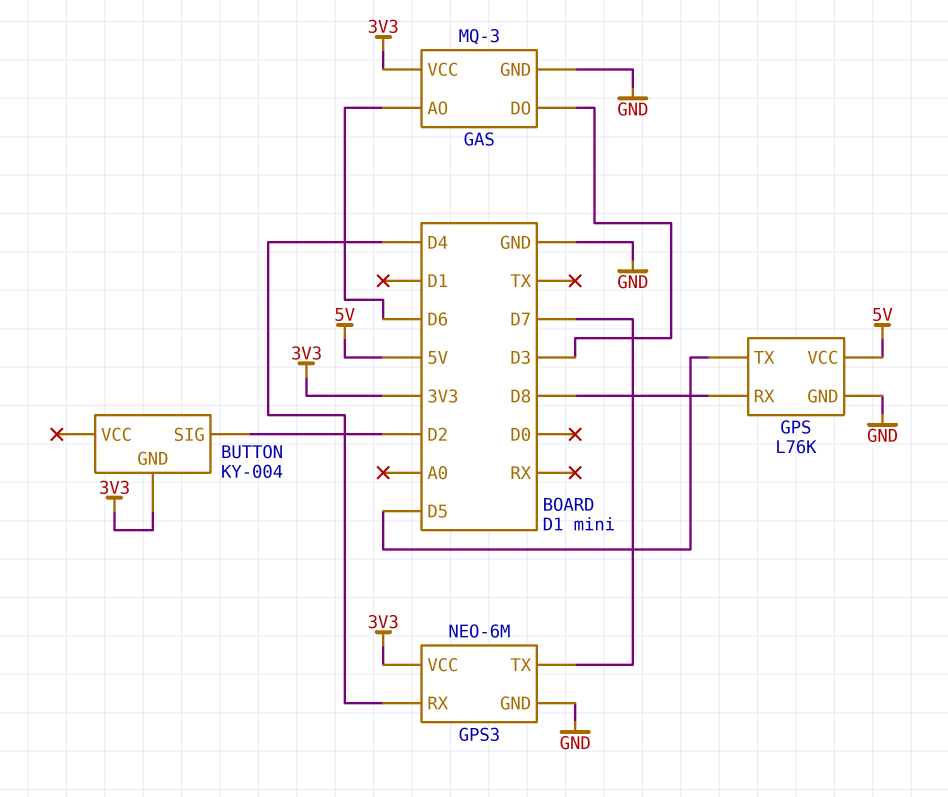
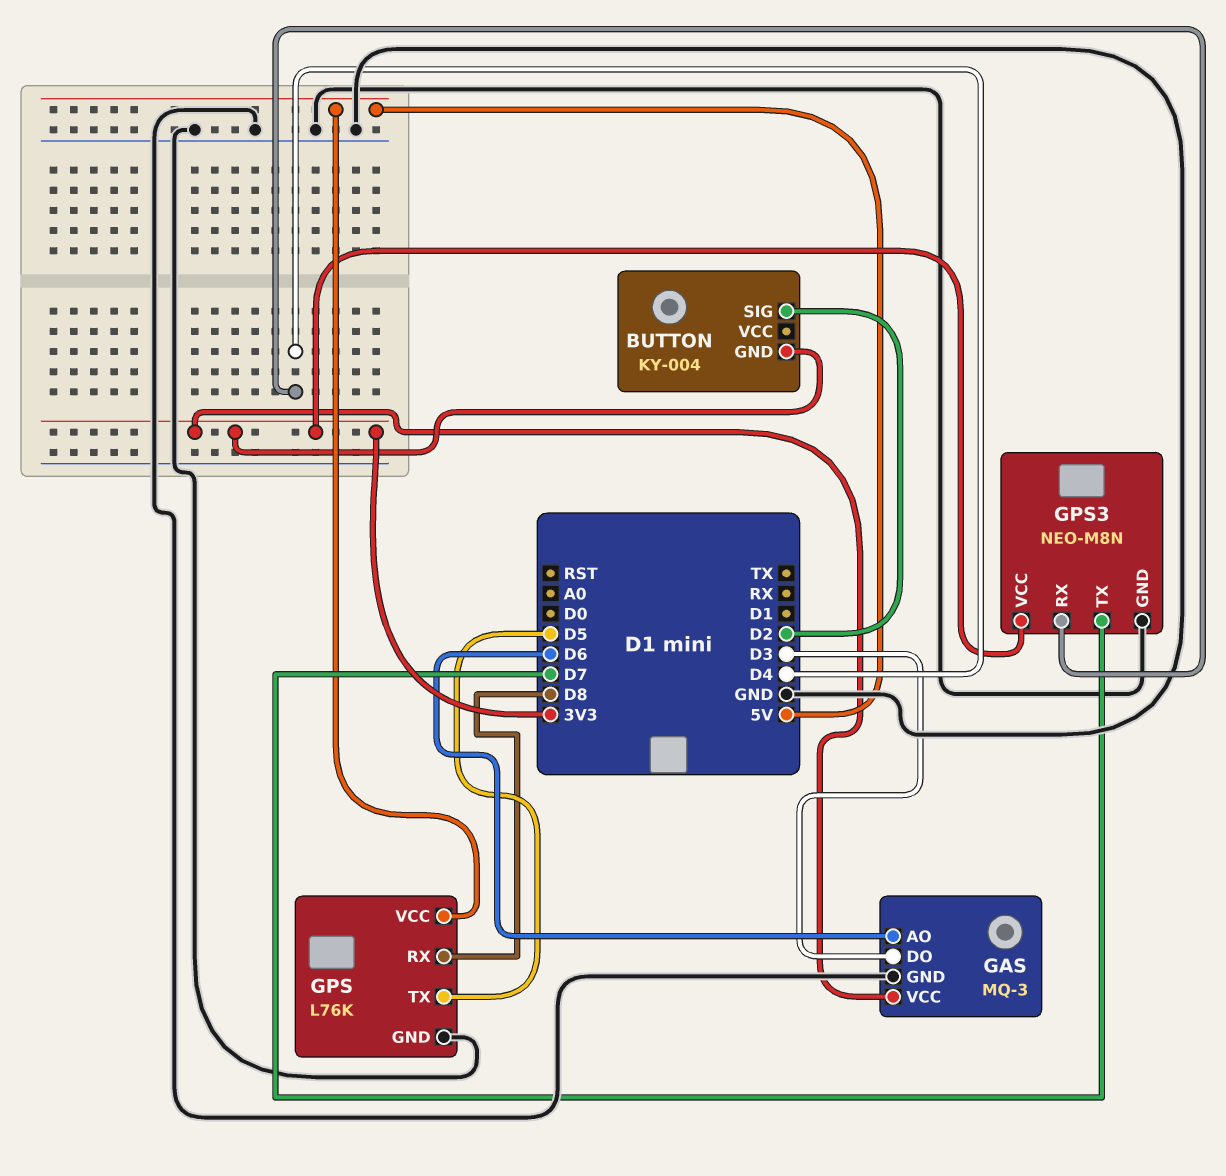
GPS3: NEO-6M -> NEO-M8N

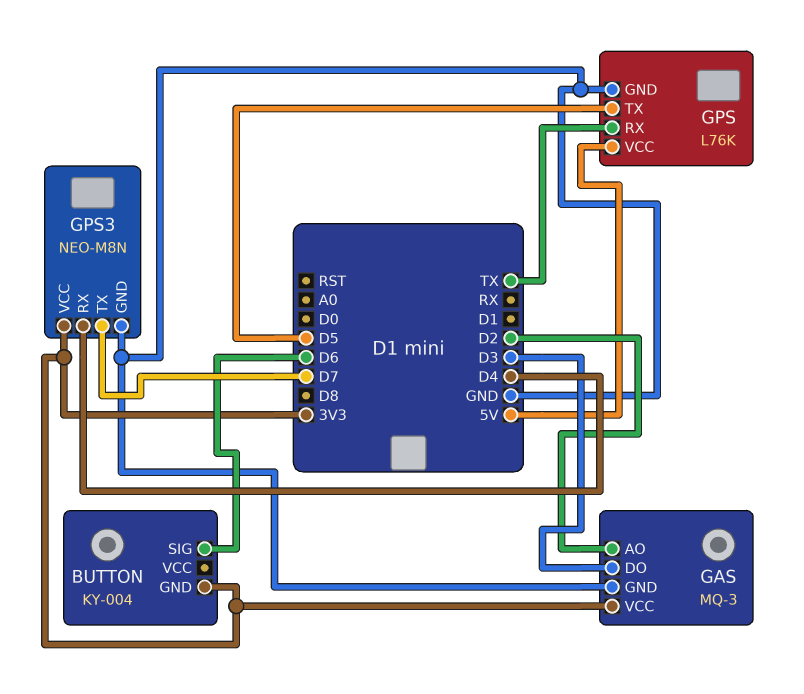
BUTTON pin SIG: D2 -> D6
GAS pin AO: D6 -> D2
GPS pin RX: D8 -> TX

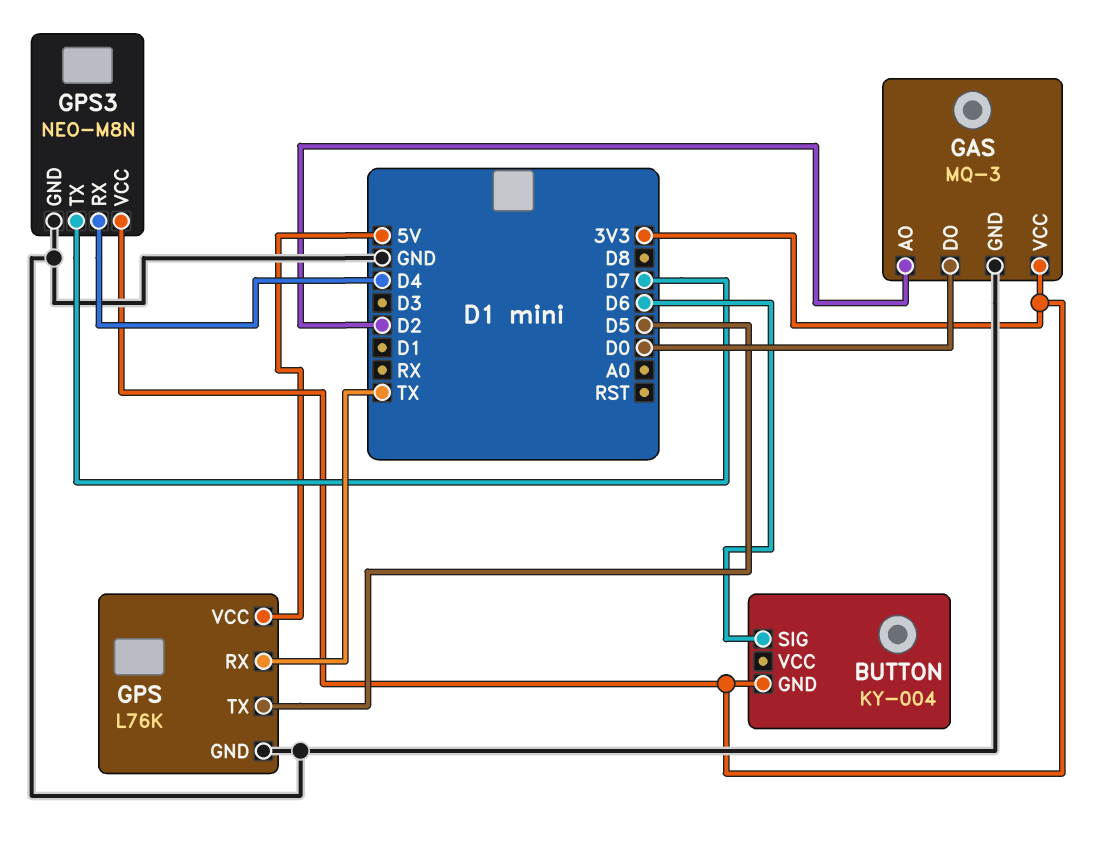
GAS pin DO: D3 -> D0

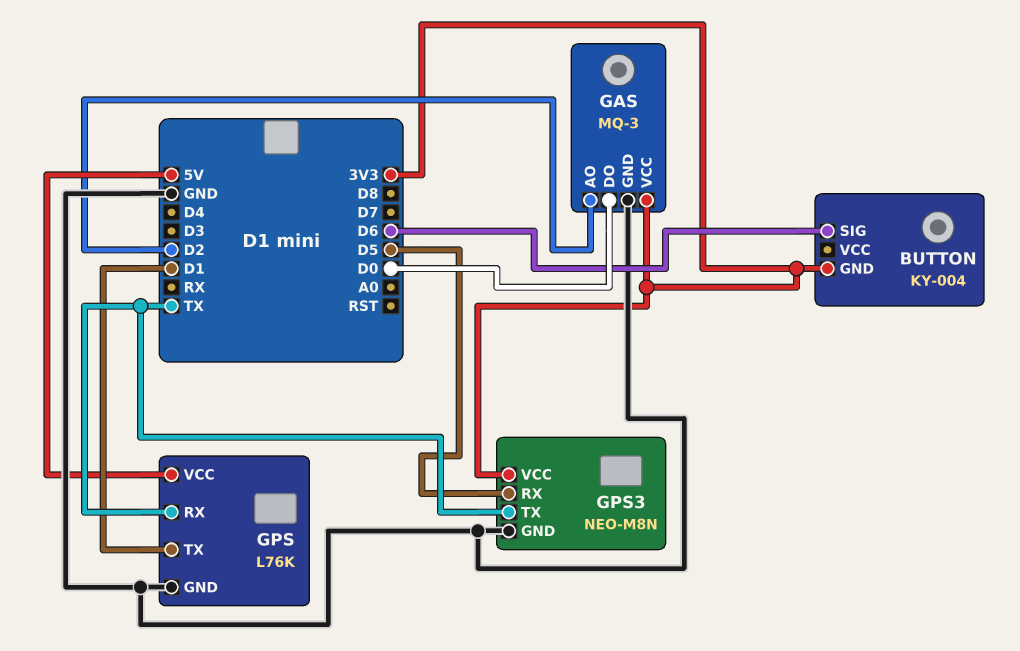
GPS pin TX: D5 -> D1
GPS3 pin RX: D4 -> D5
GPS3 pin TX: D7 -> TX

